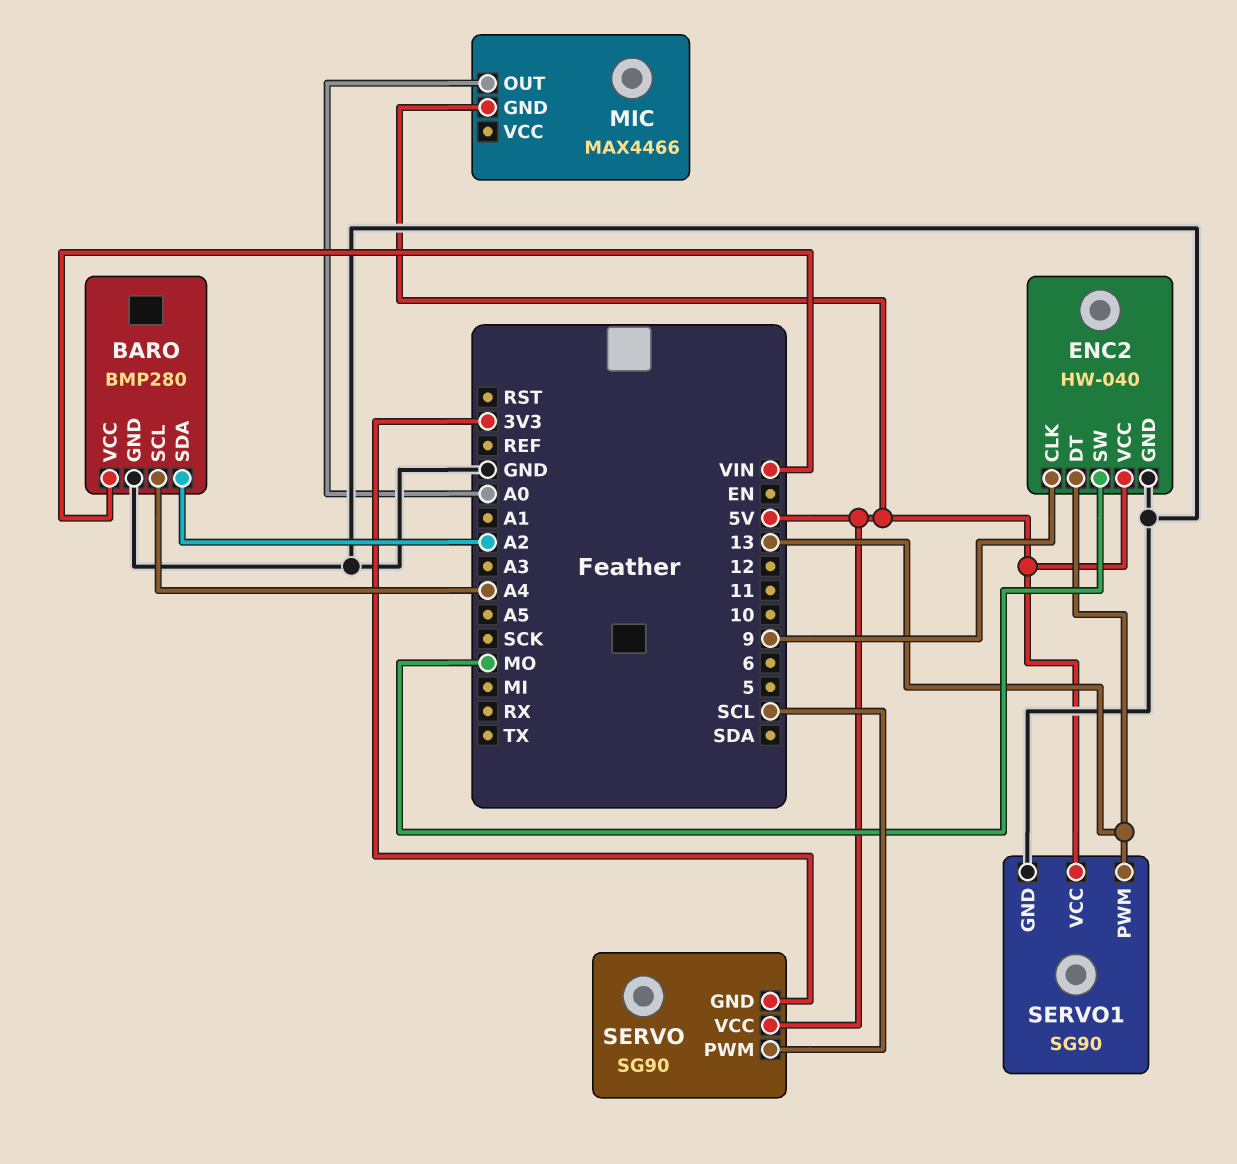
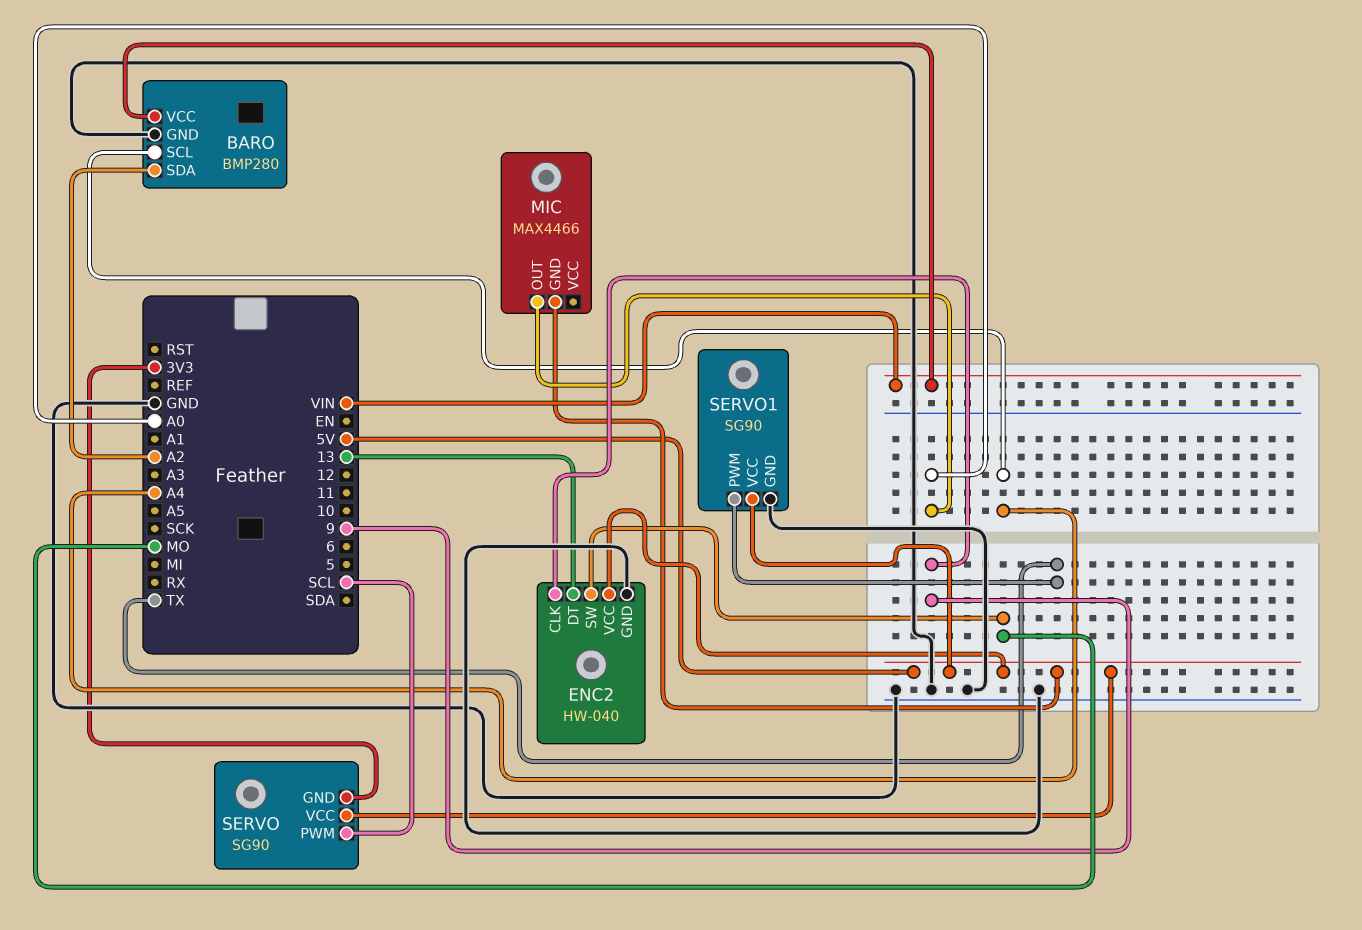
SERVO1 pin PWM: 13 -> TX

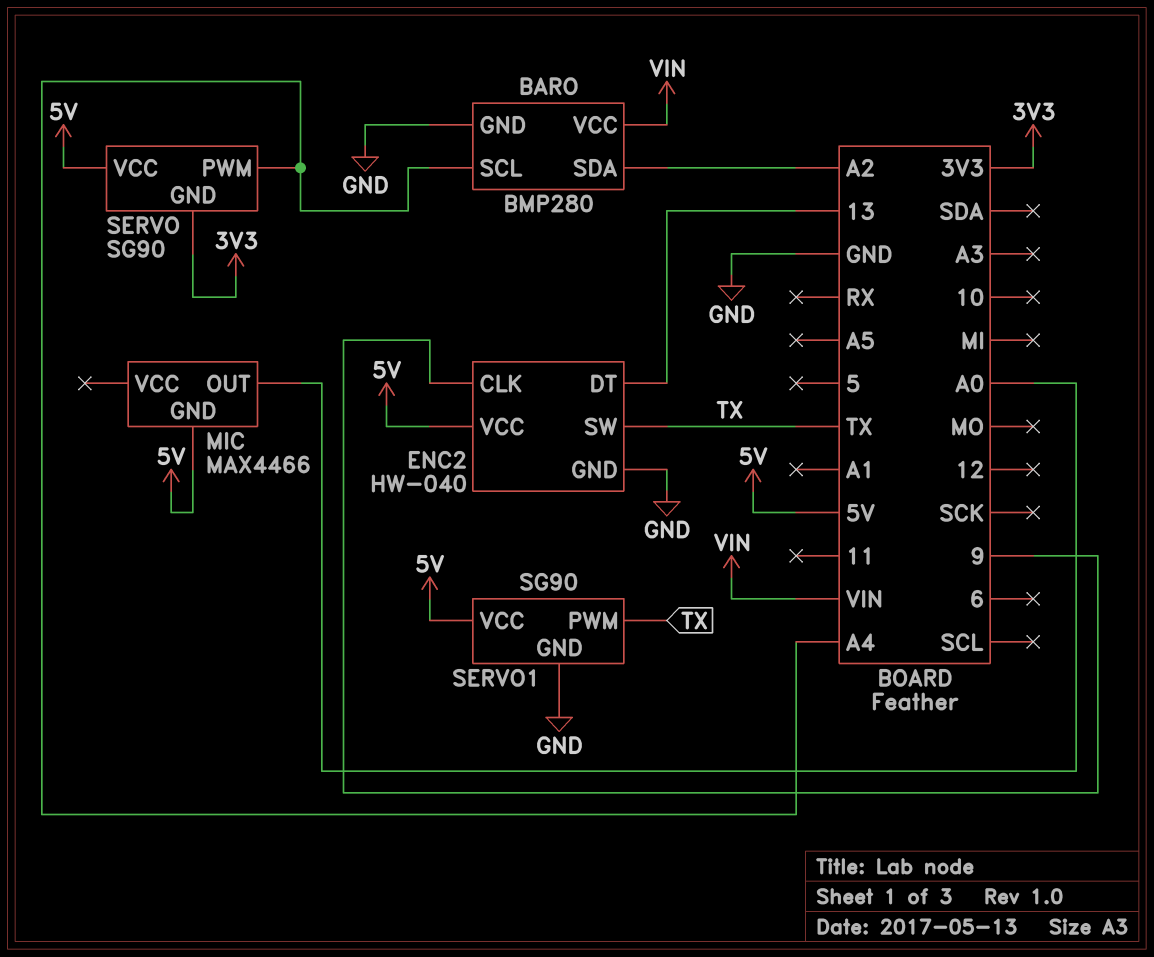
ENC2 pin SW: MO -> TX
SERVO pin PWM: SCL -> A4

